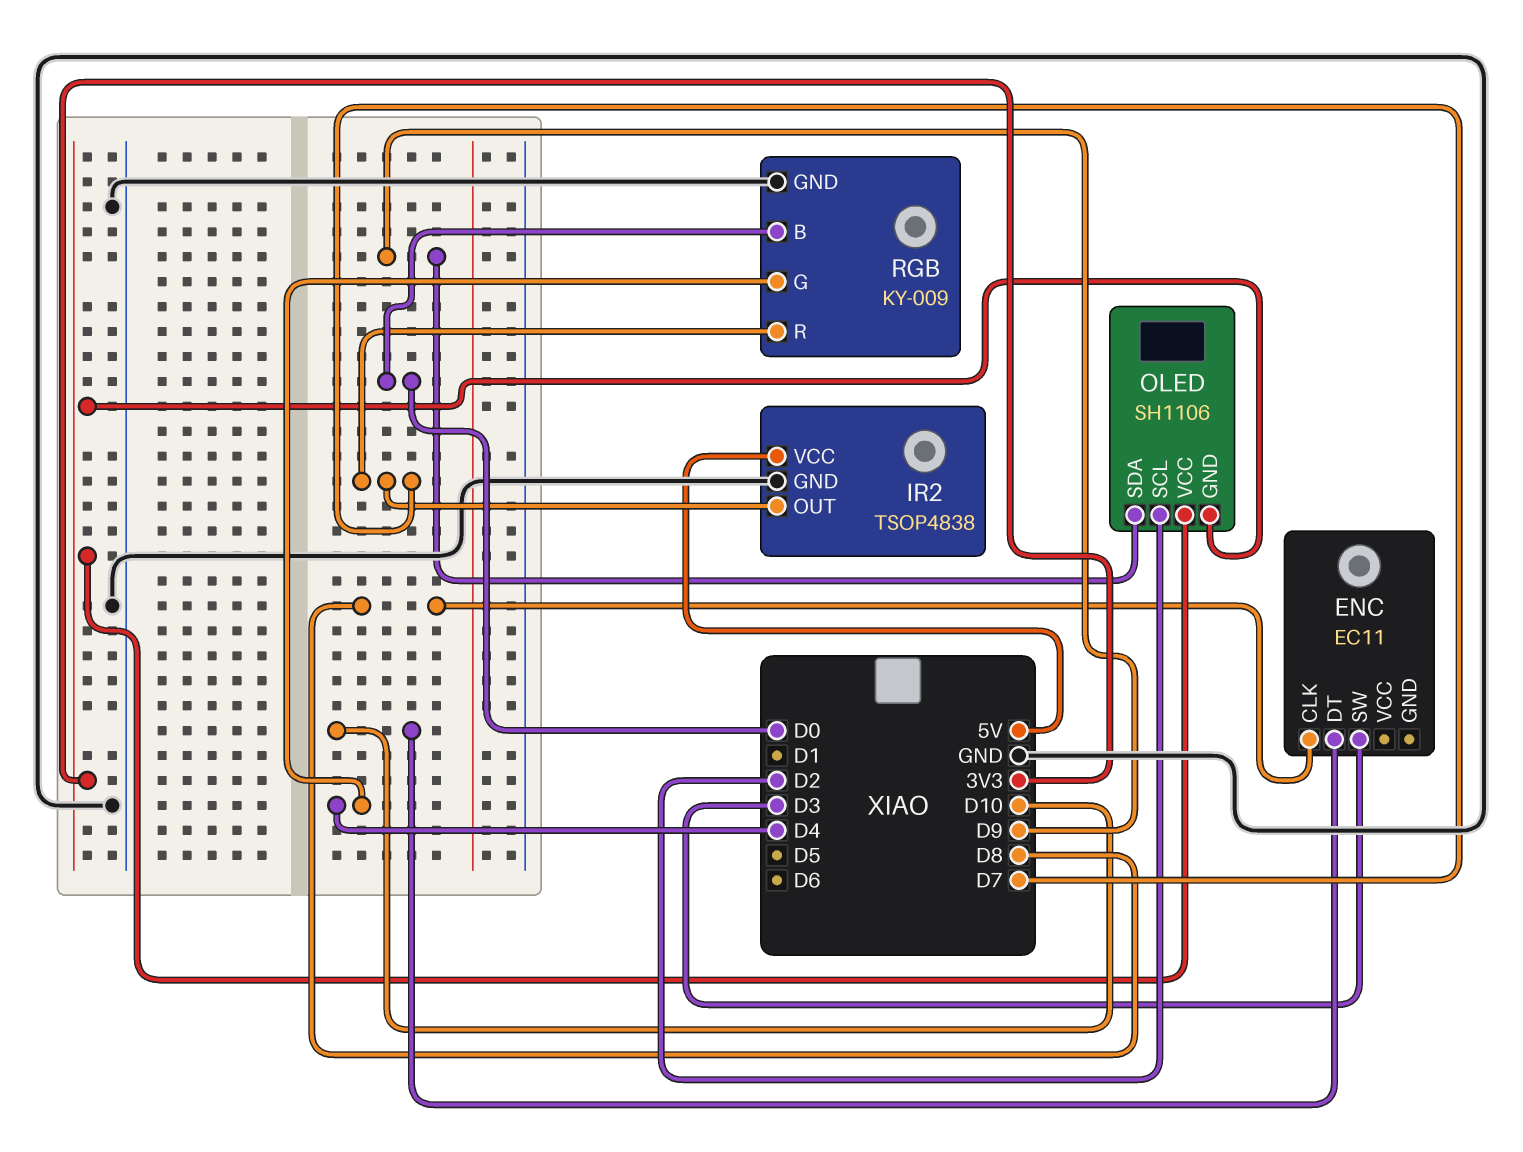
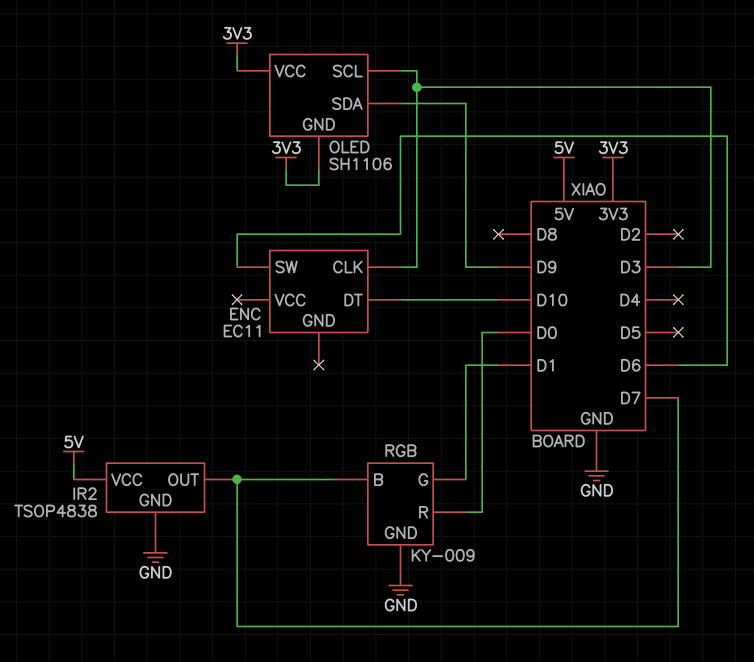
ENC pin CLK: D8 -> D3
ENC pin SW: D3 -> D6
OLED pin SCL: D2 -> D3
RGB pin B: D0 -> D7
RGB pin G: D4 -> D1
RGB pin R: D7 -> D0

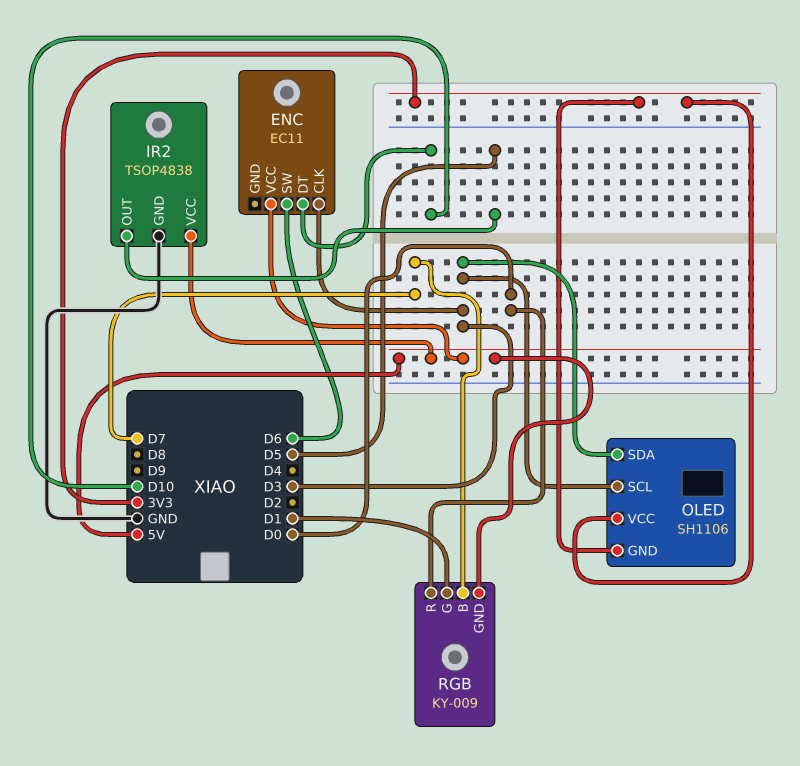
ENC pin VCC: none -> 5V
IR2 pin OUT: D7 -> D5
OLED pin SDA: D9 -> D3
RGB pin GND: GND -> 5V

